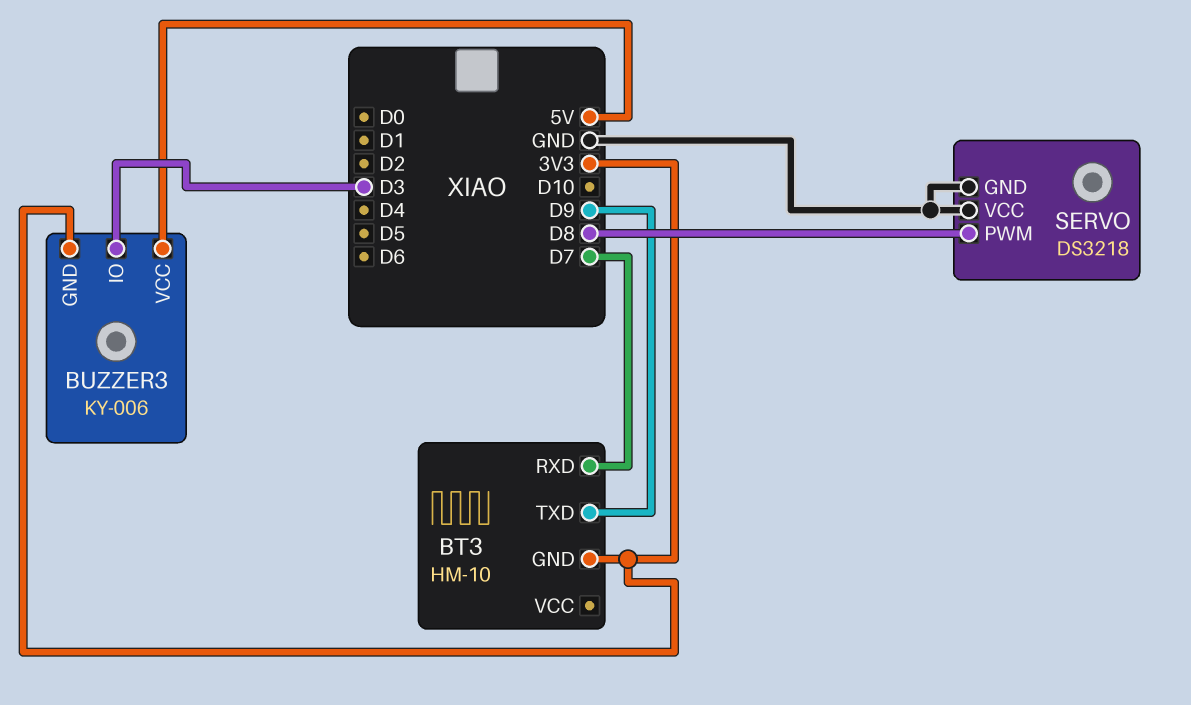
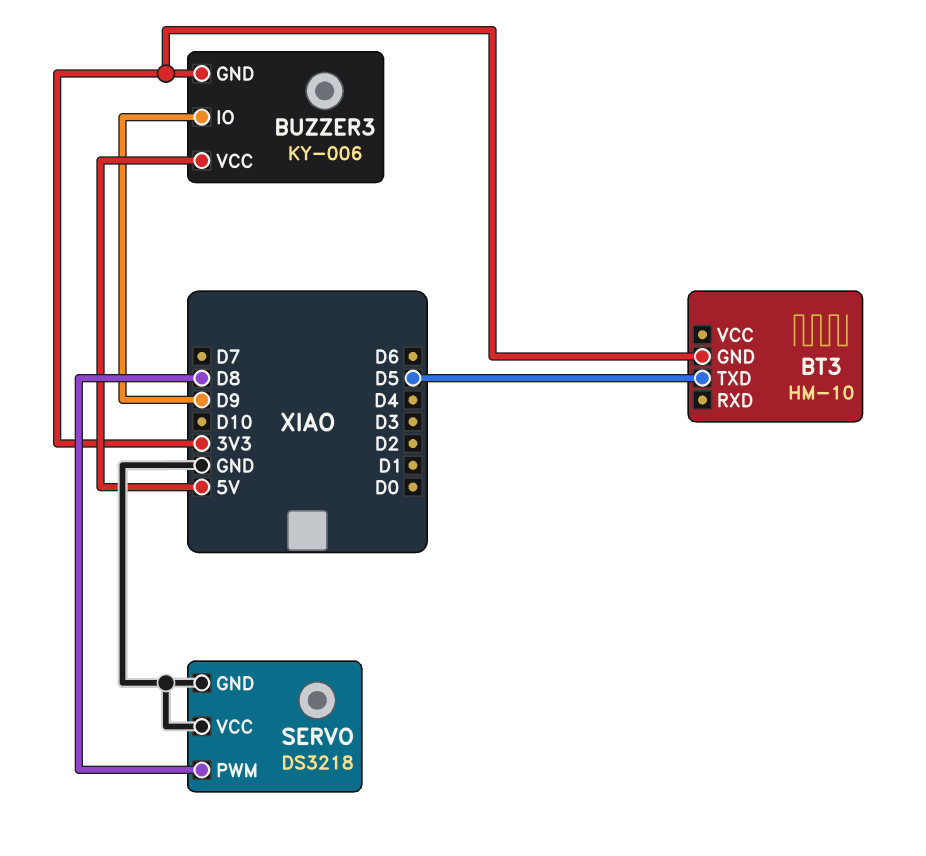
BT3 pin RXD: D7 -> none
BT3 pin TXD: D9 -> D5
BUZZER3 pin IO: D3 -> D9

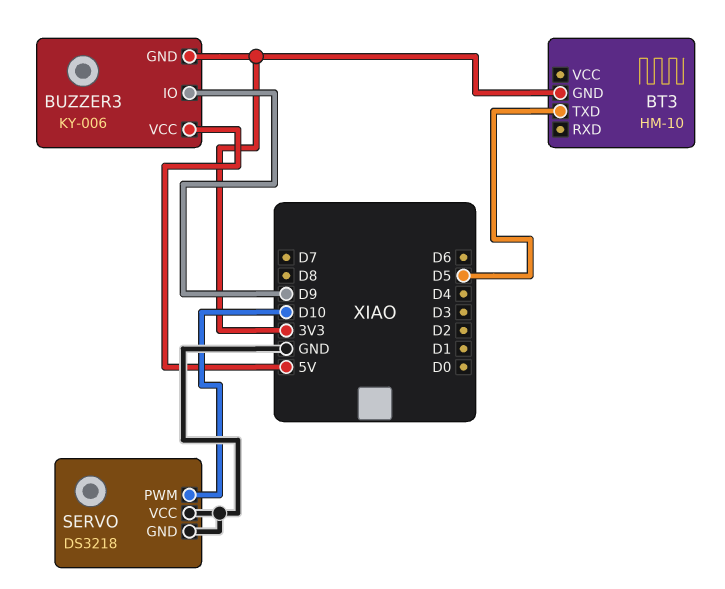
SERVO pin PWM: D8 -> D10

